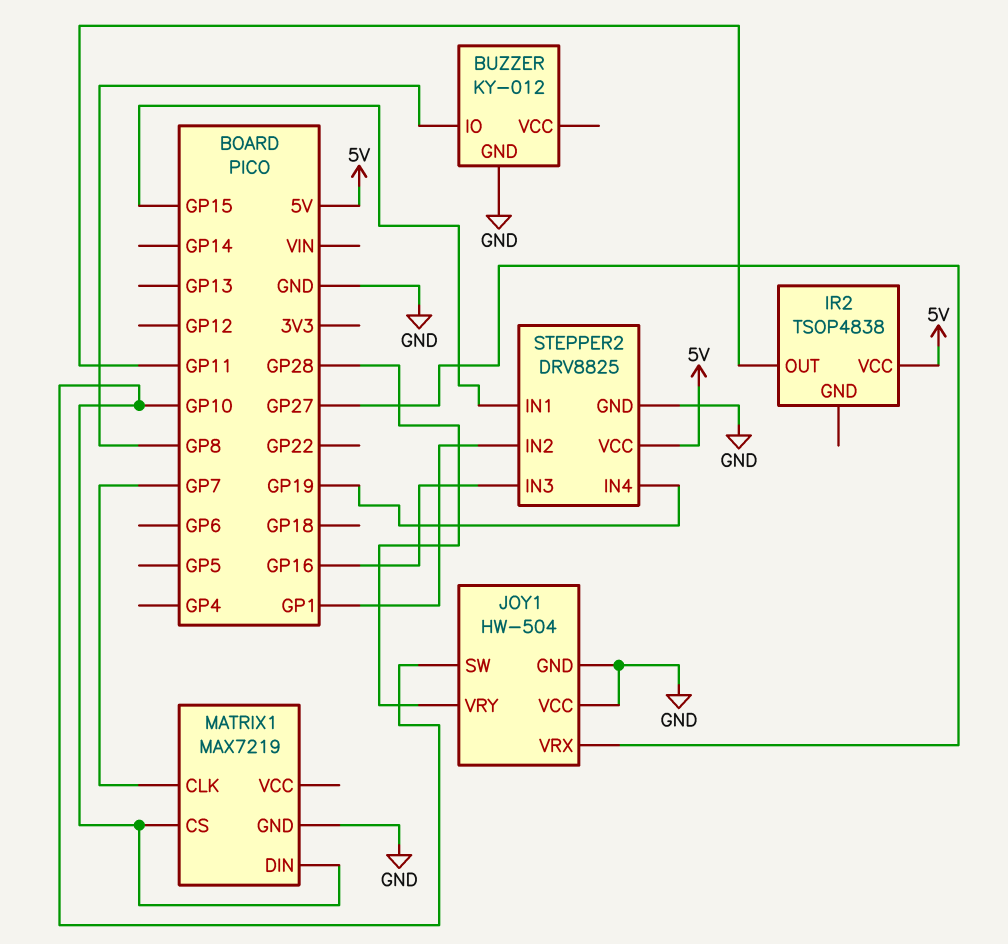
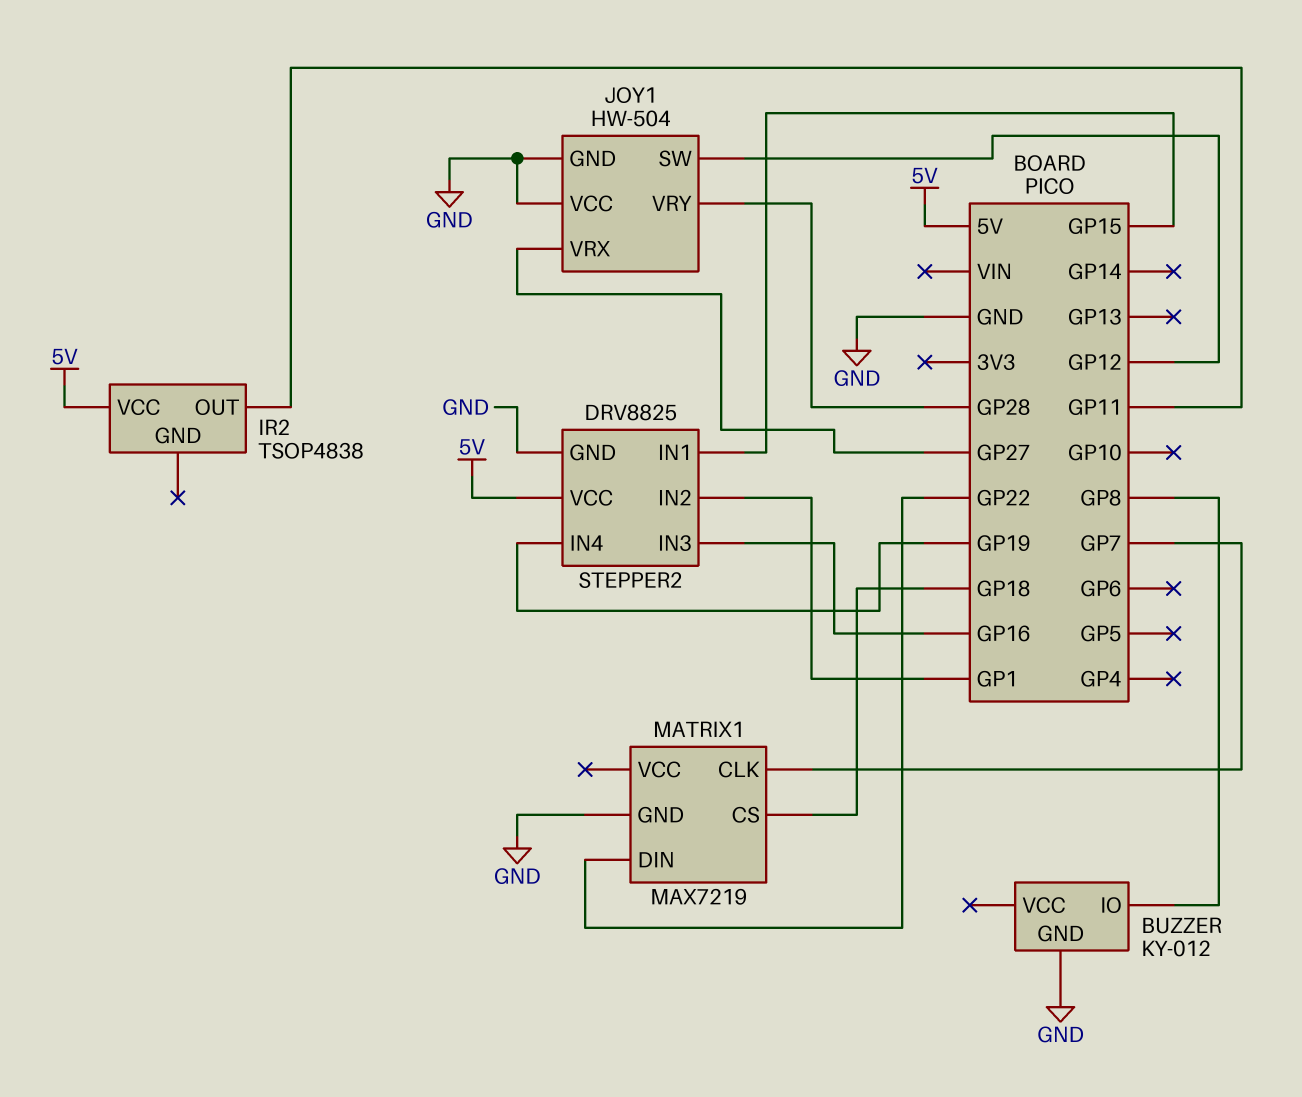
JOY1 pin SW: GP10 -> GP12
MATRIX1 pin CS: GP10 -> GP18
MATRIX1 pin DIN: GP10 -> GP22

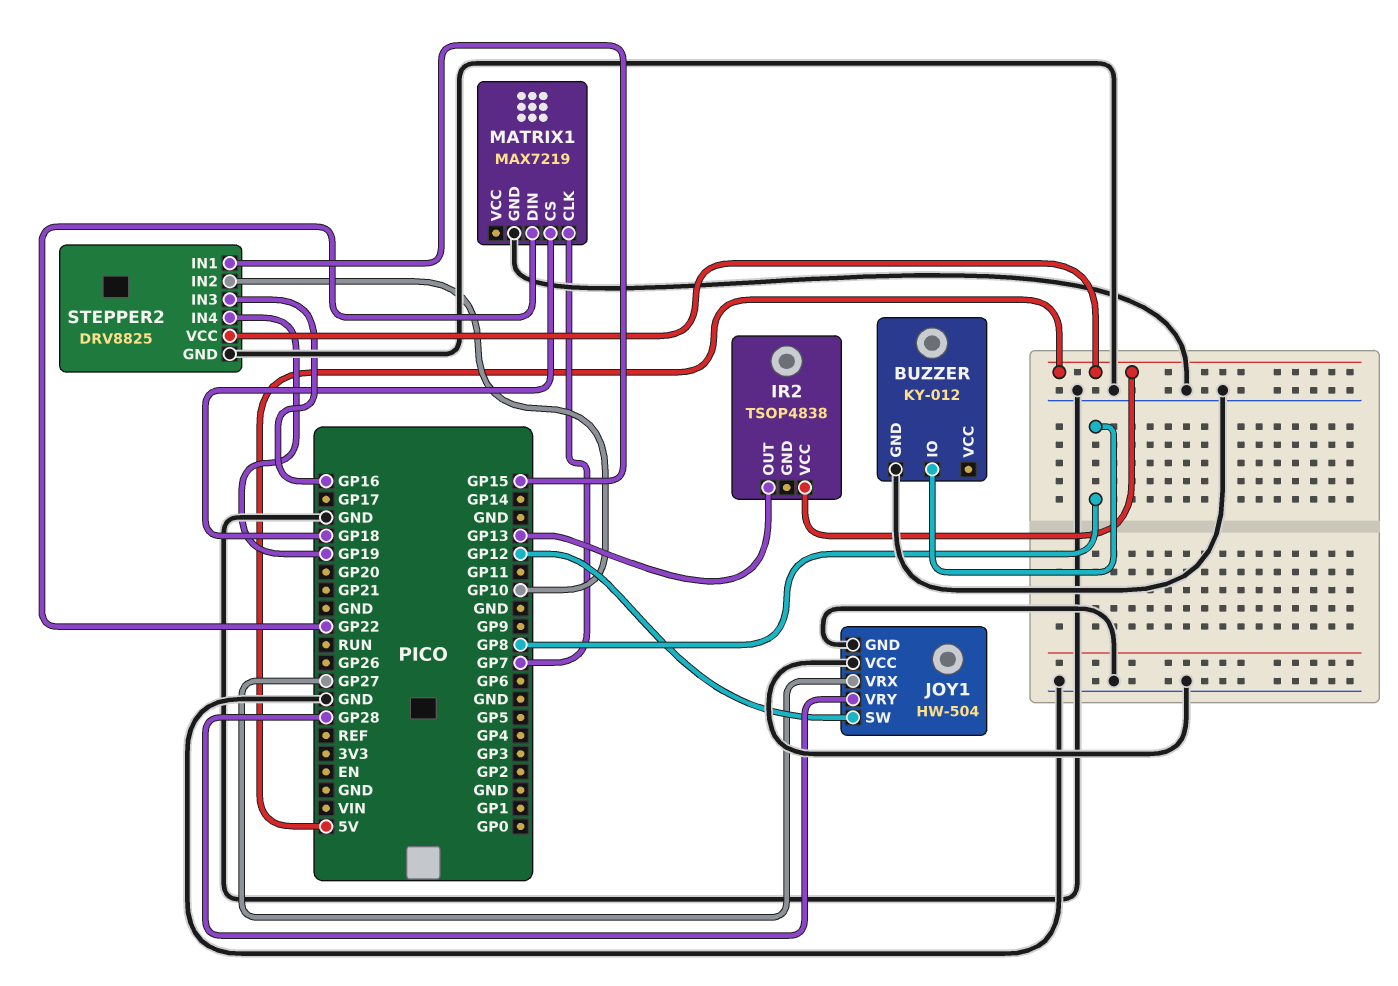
IR2 pin OUT: GP11 -> GP13
STEPPER2 pin IN2: GP1 -> GP10

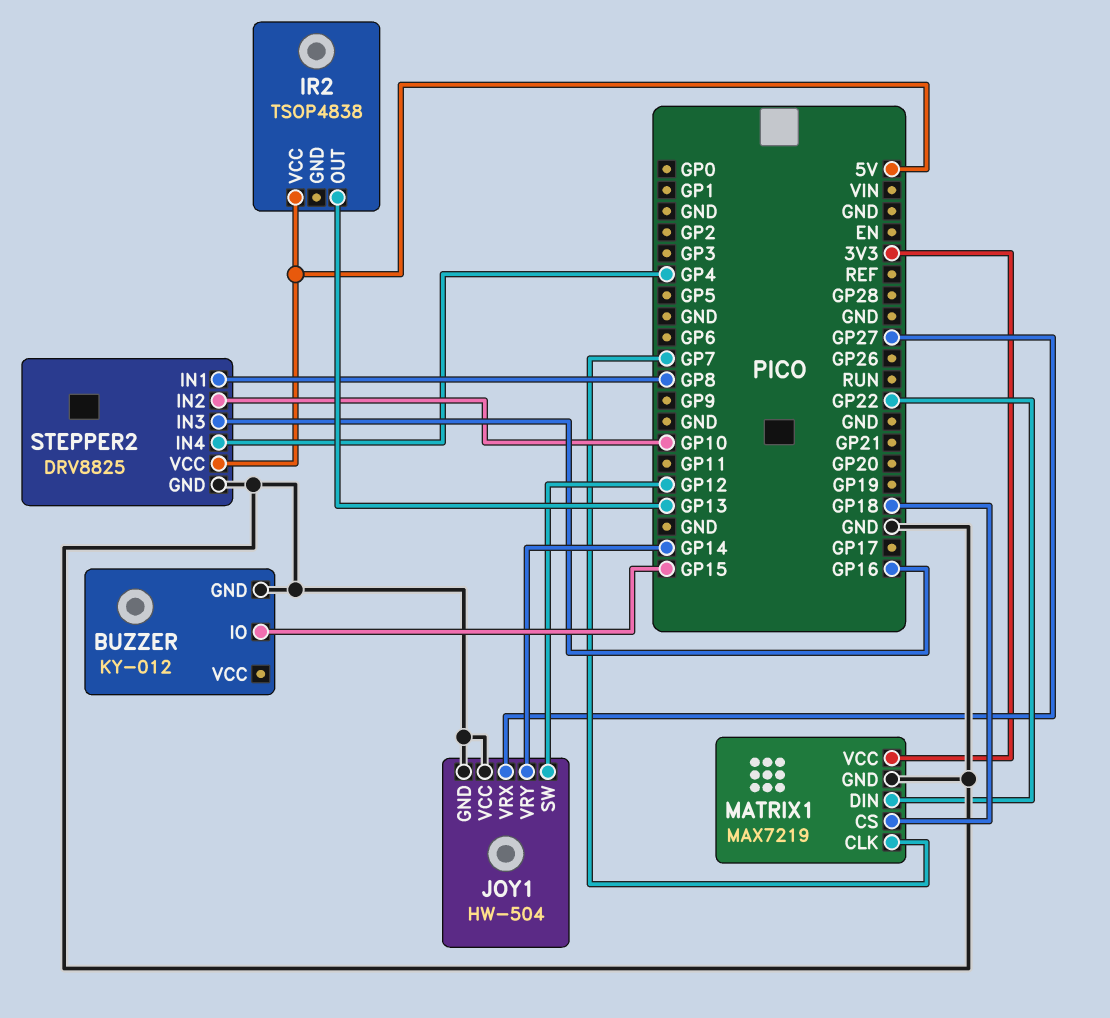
BUZZER pin IO: GP8 -> GP15
JOY1 pin VRY: GP28 -> GP14
MATRIX1 pin VCC: none -> 3V3
STEPPER2 pin IN1: GP15 -> GP8
STEPPER2 pin IN4: GP19 -> GP4

